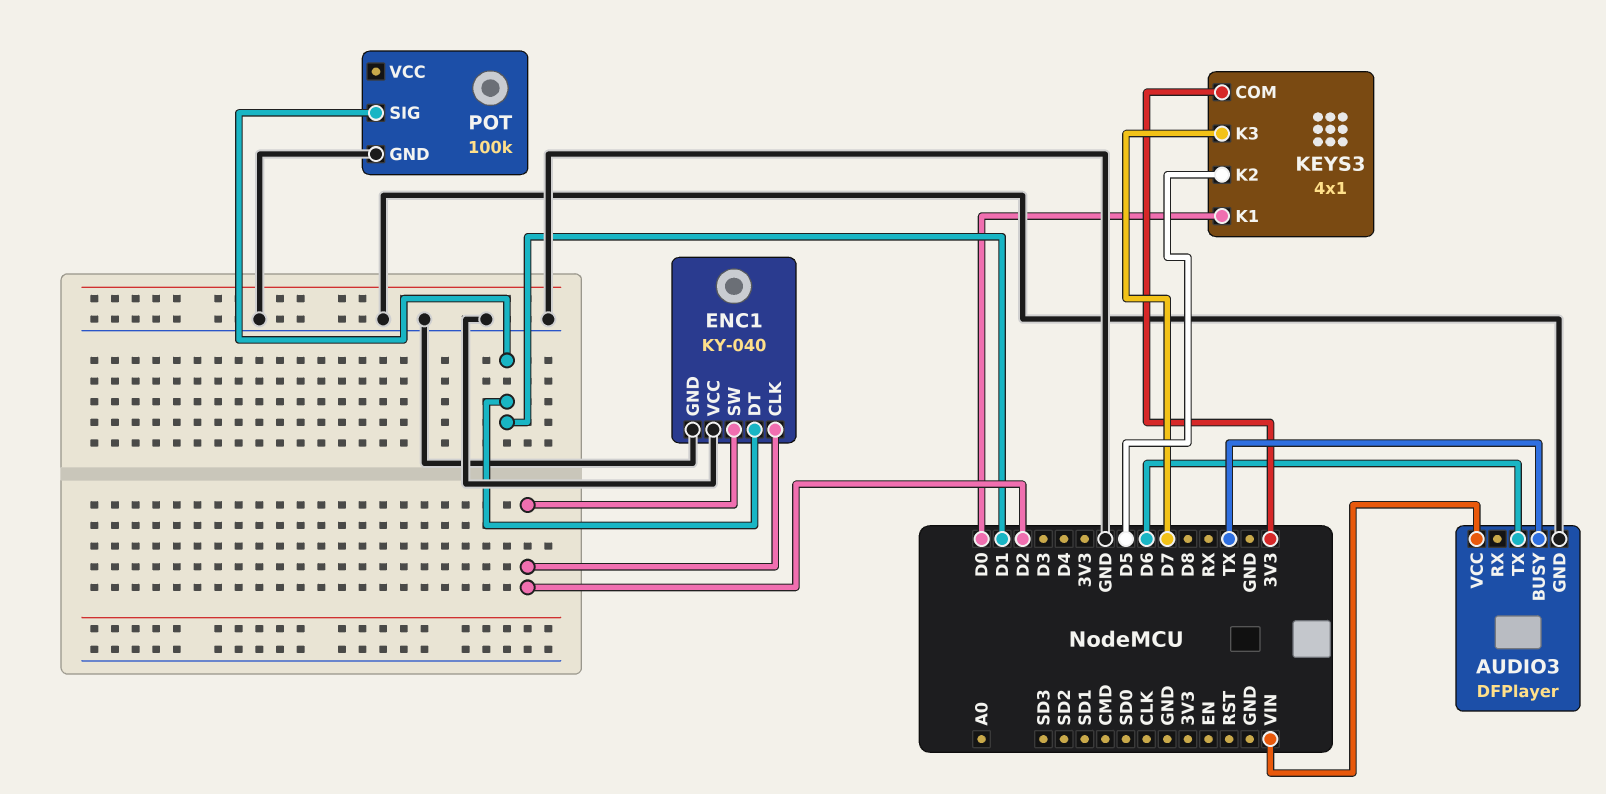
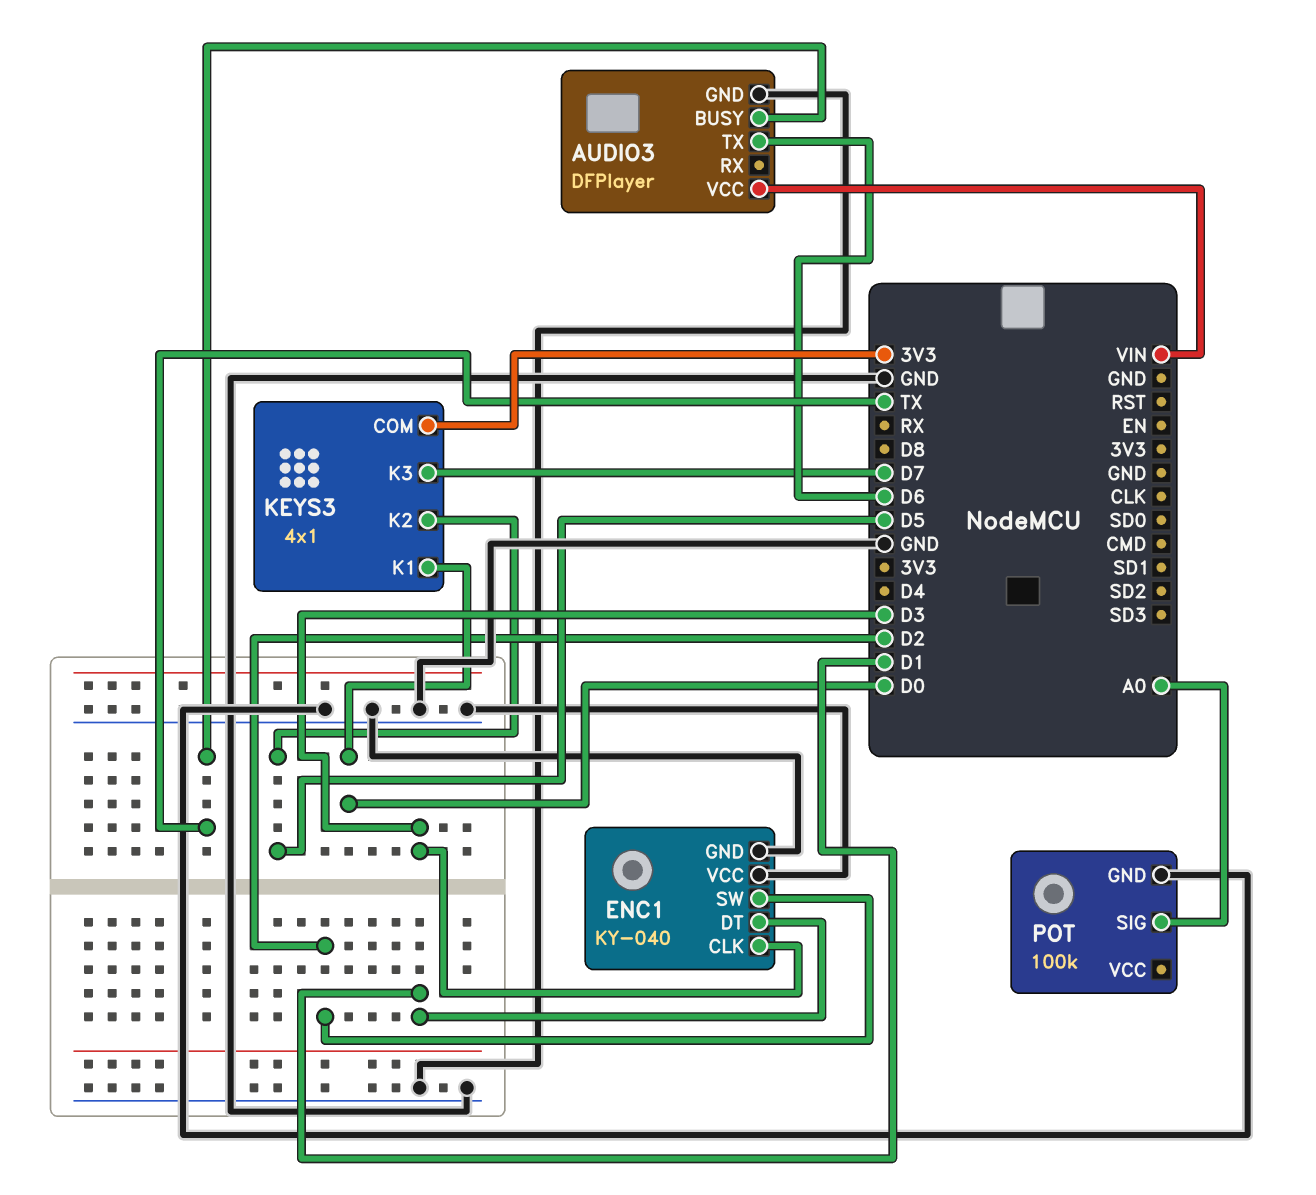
ENC1 pin CLK: D2 -> D3
POT pin SIG: D1 -> A0

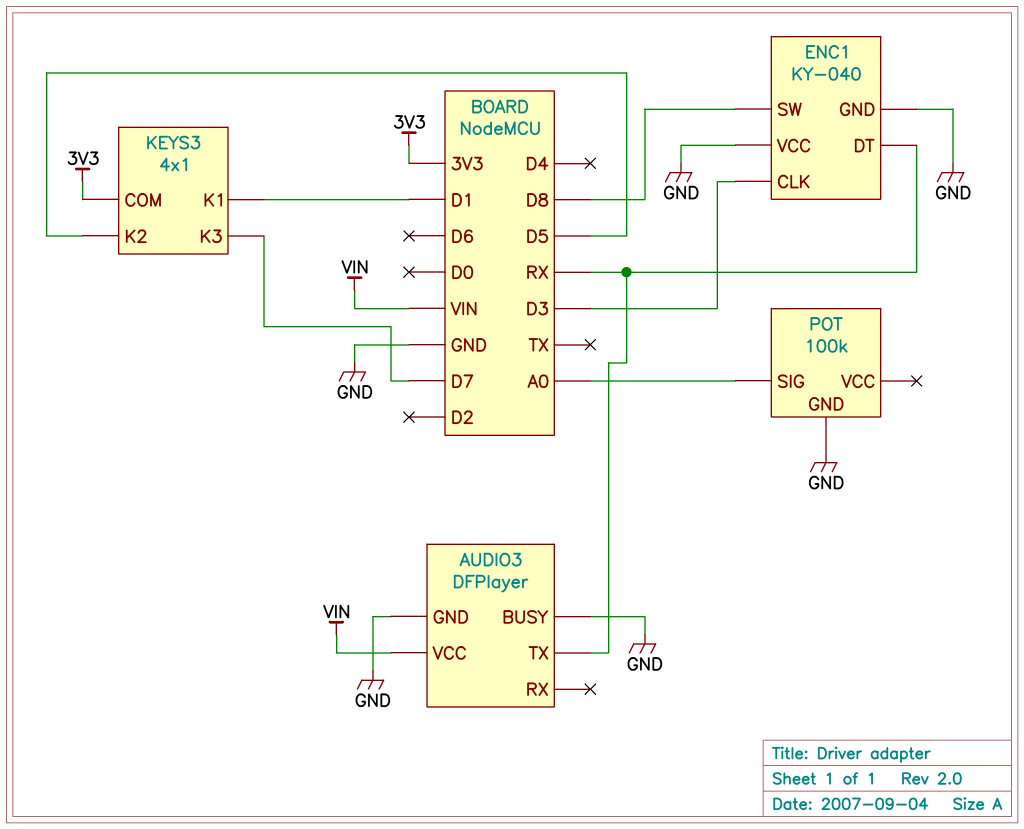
AUDIO3 pin BUSY: TX -> GND
AUDIO3 pin TX: D6 -> RX
ENC1 pin DT: D1 -> RX
ENC1 pin SW: D2 -> D8
KEYS3 pin K1: D0 -> D1

